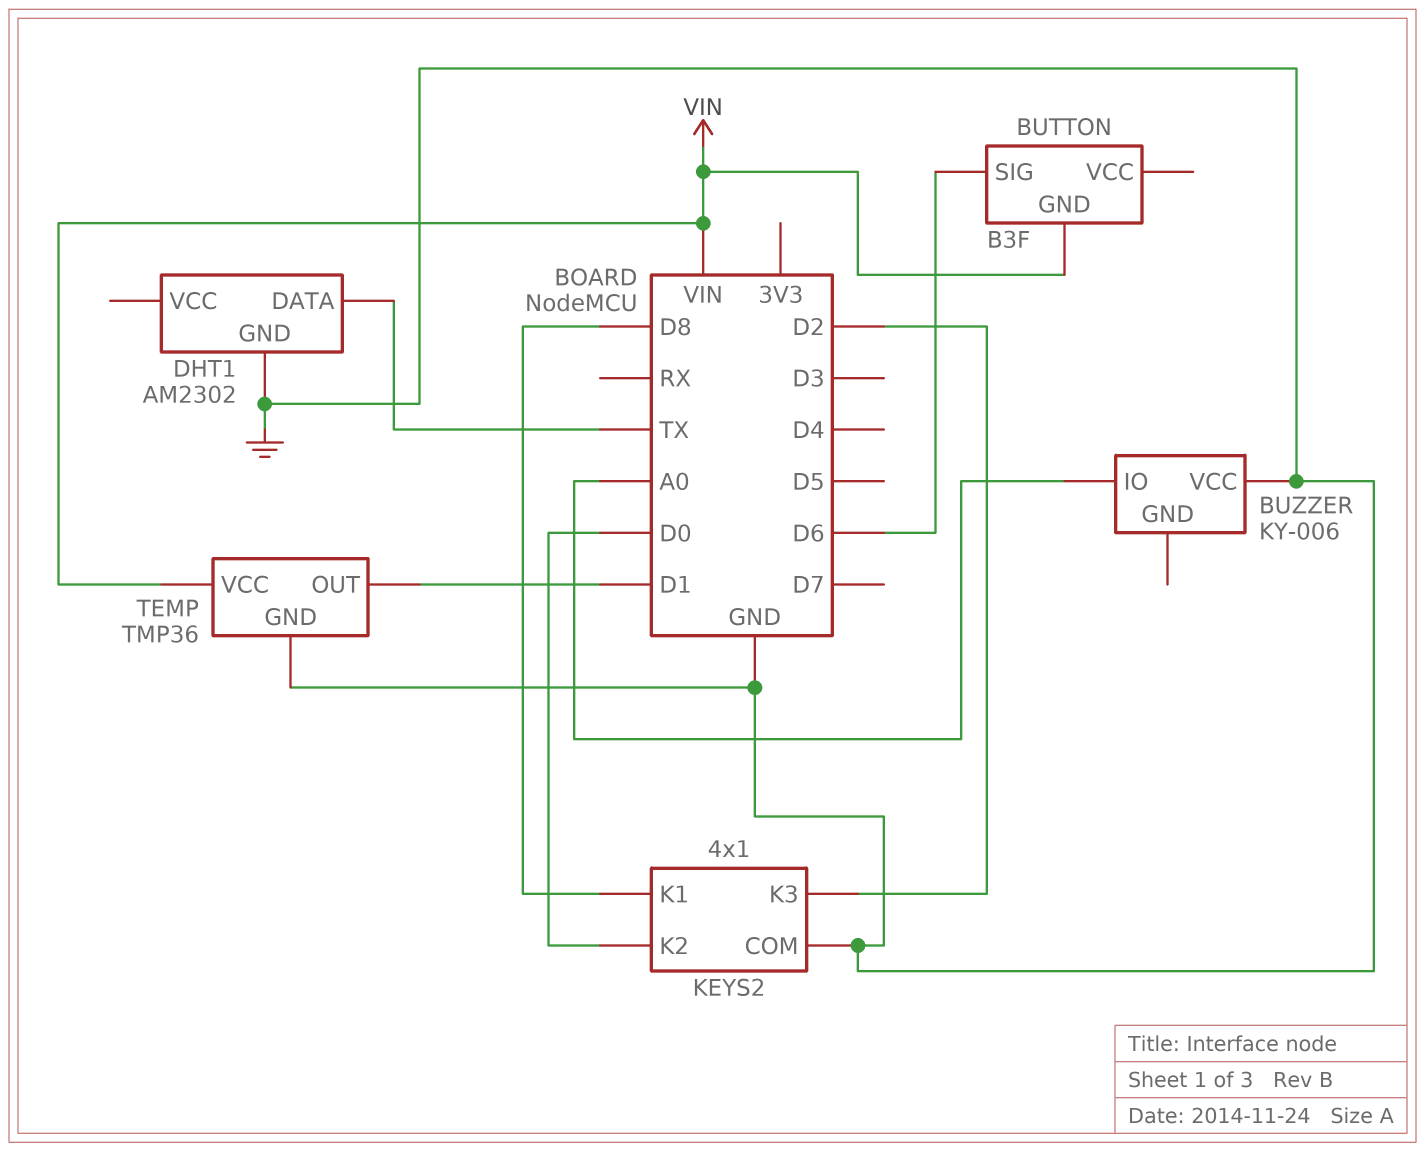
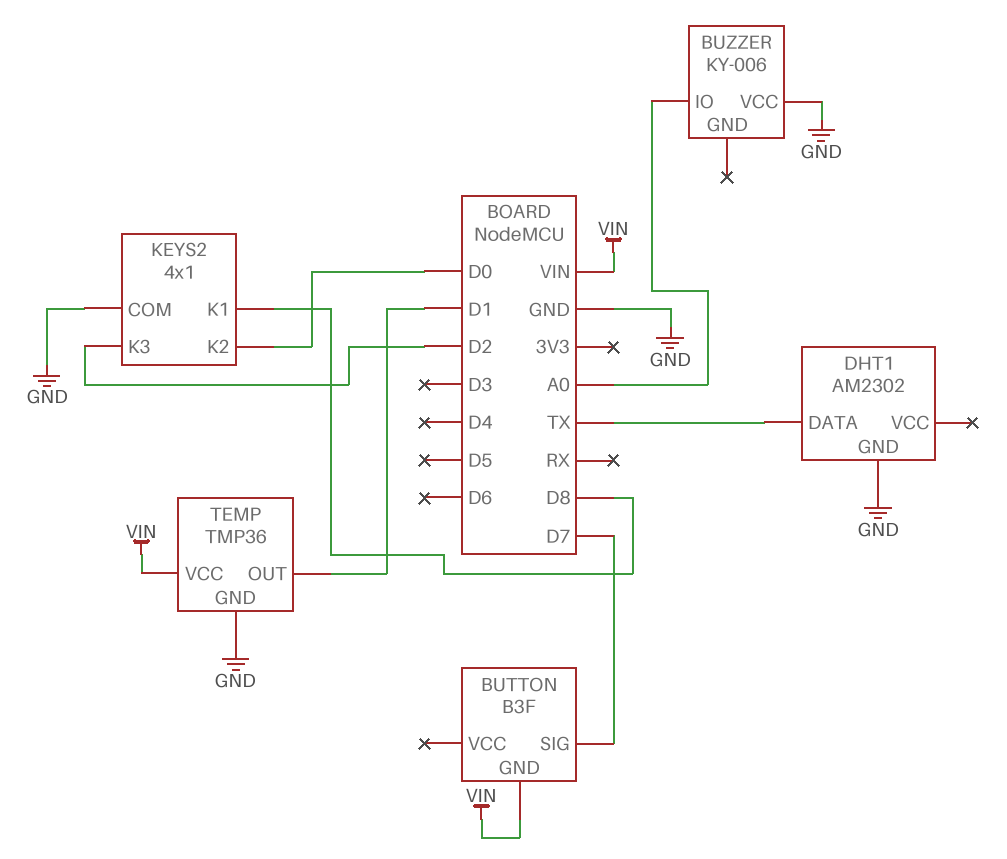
BUTTON pin SIG: D6 -> D7

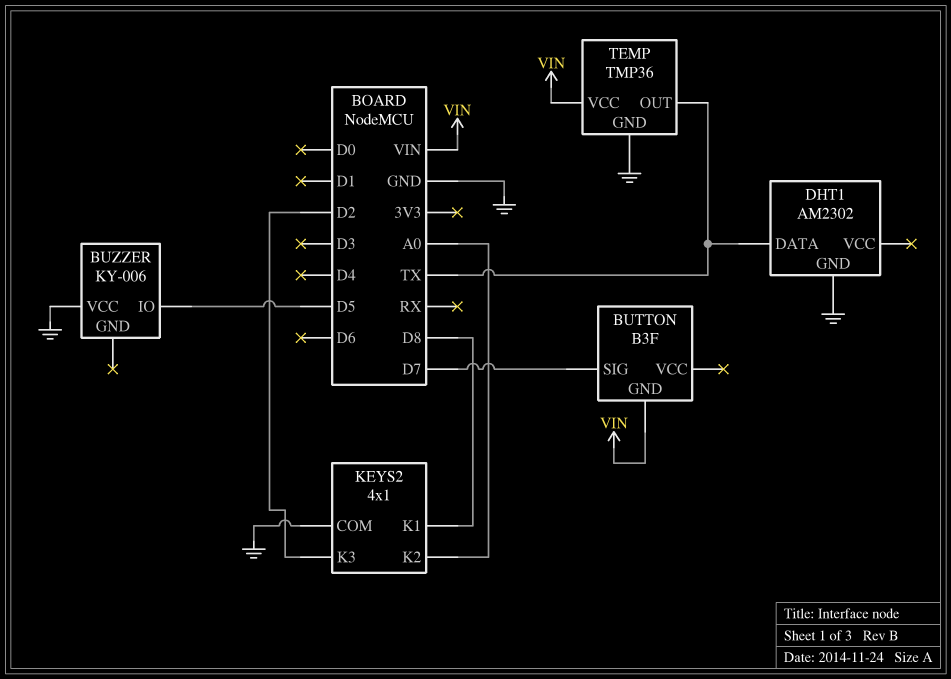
BUZZER pin IO: A0 -> D5
KEYS2 pin K2: D0 -> A0
TEMP pin OUT: D1 -> TX

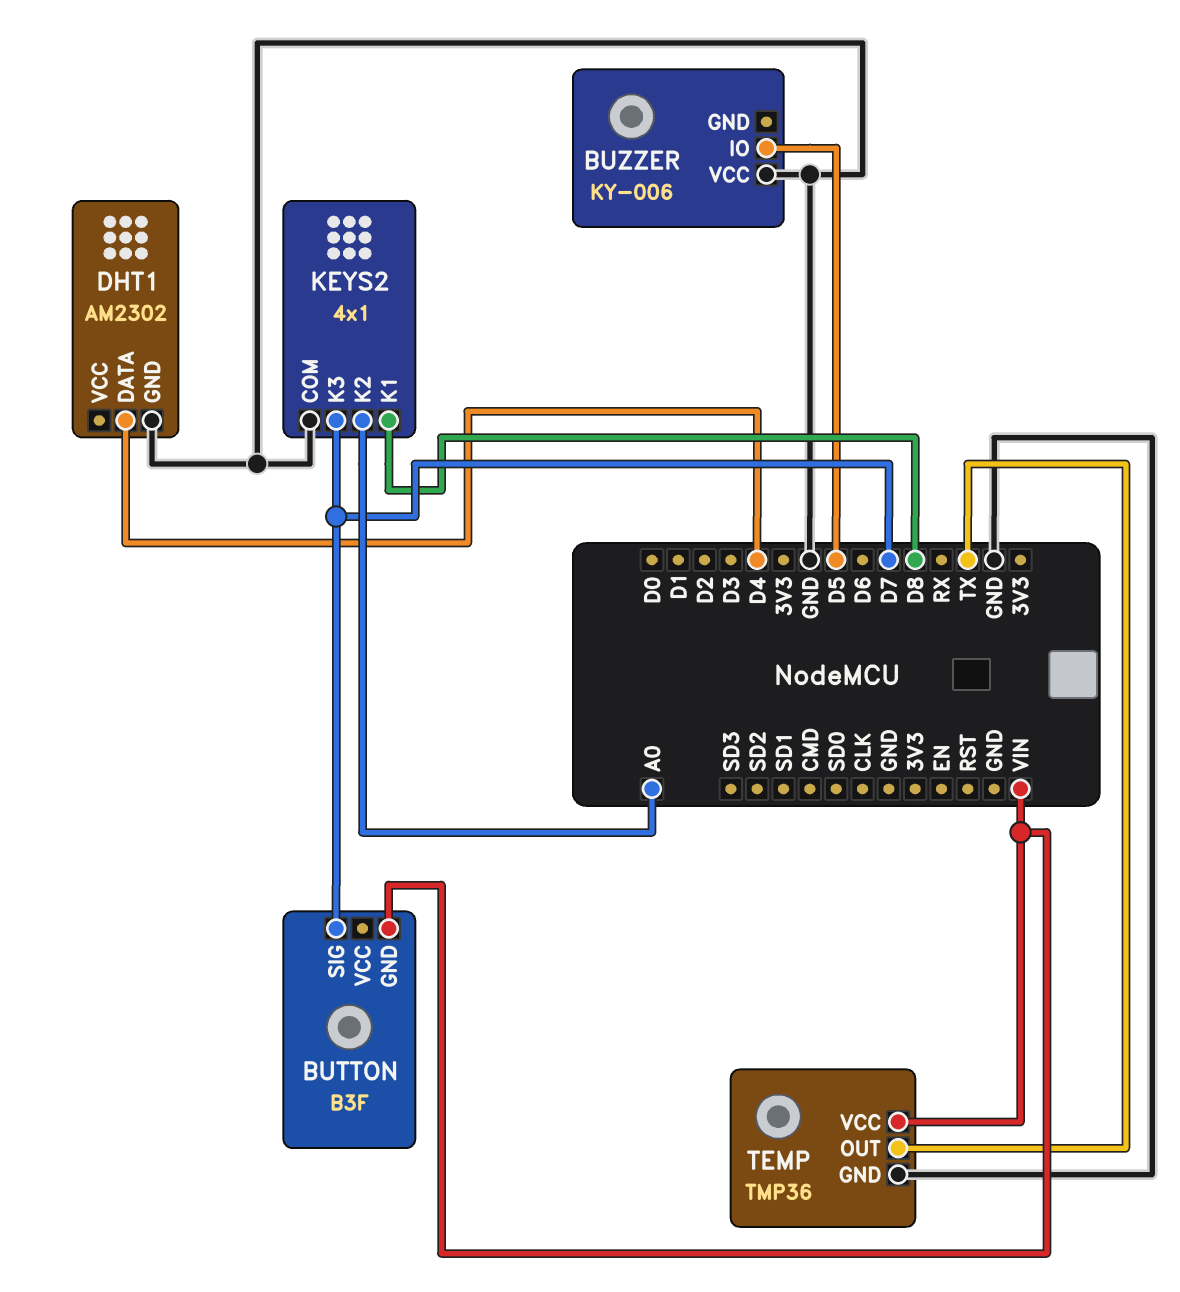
DHT1 pin DATA: TX -> D4
KEYS2 pin K3: D2 -> D7

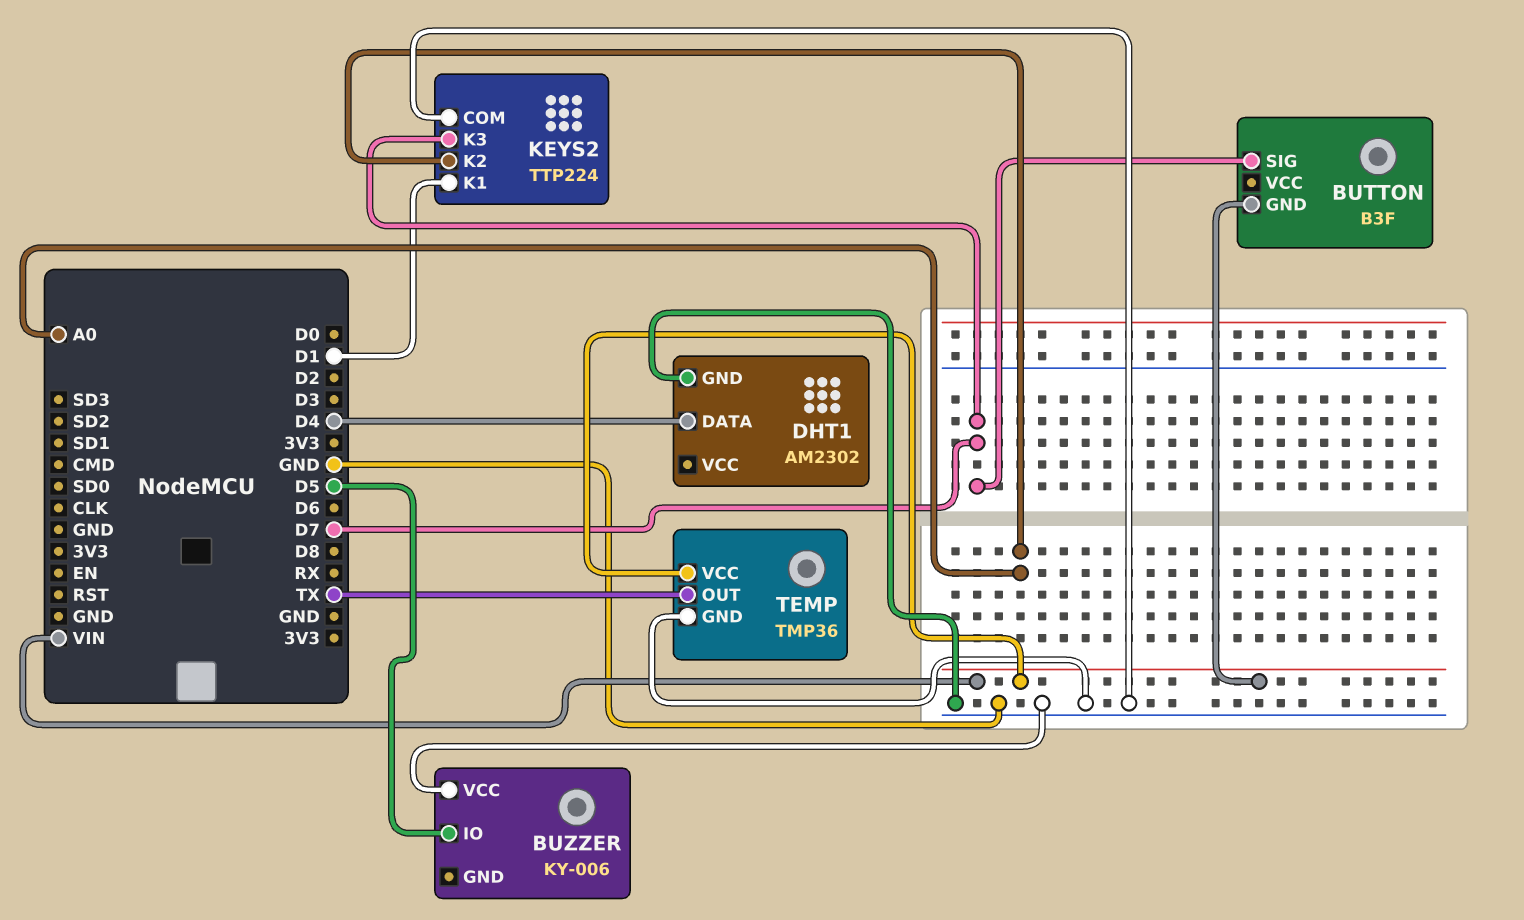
KEYS2: 4x1 -> TTP224
KEYS2 pin K1: D8 -> D1

